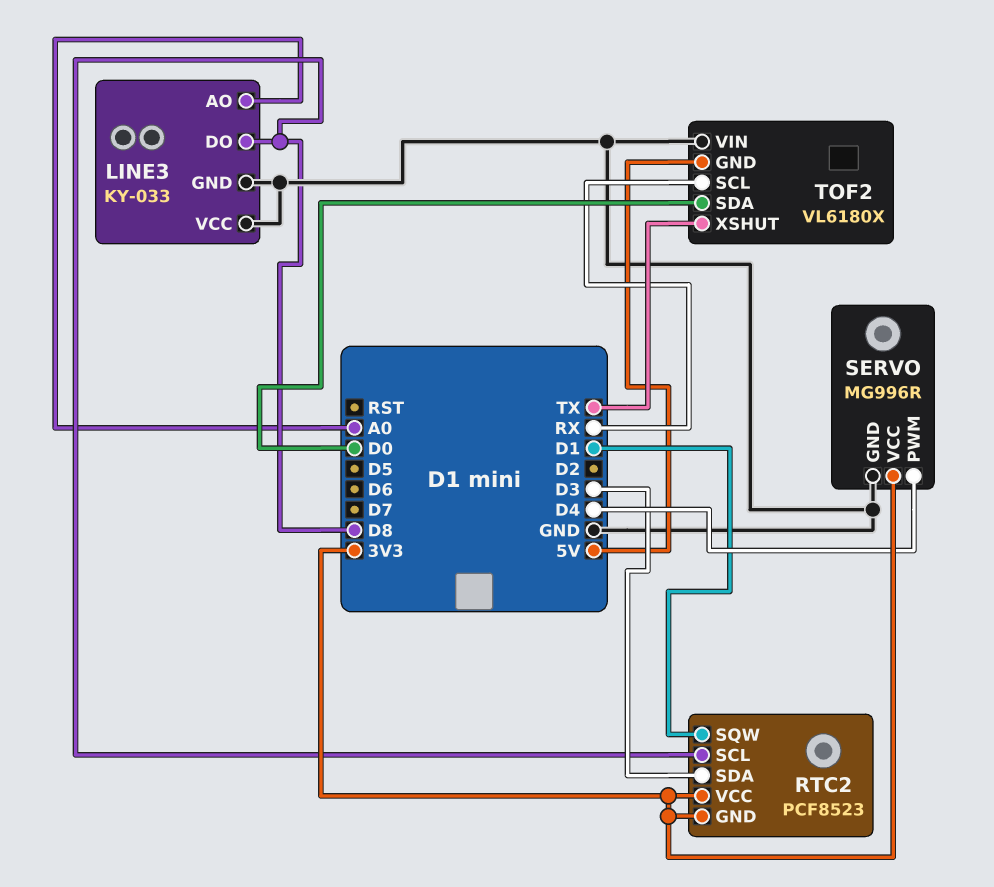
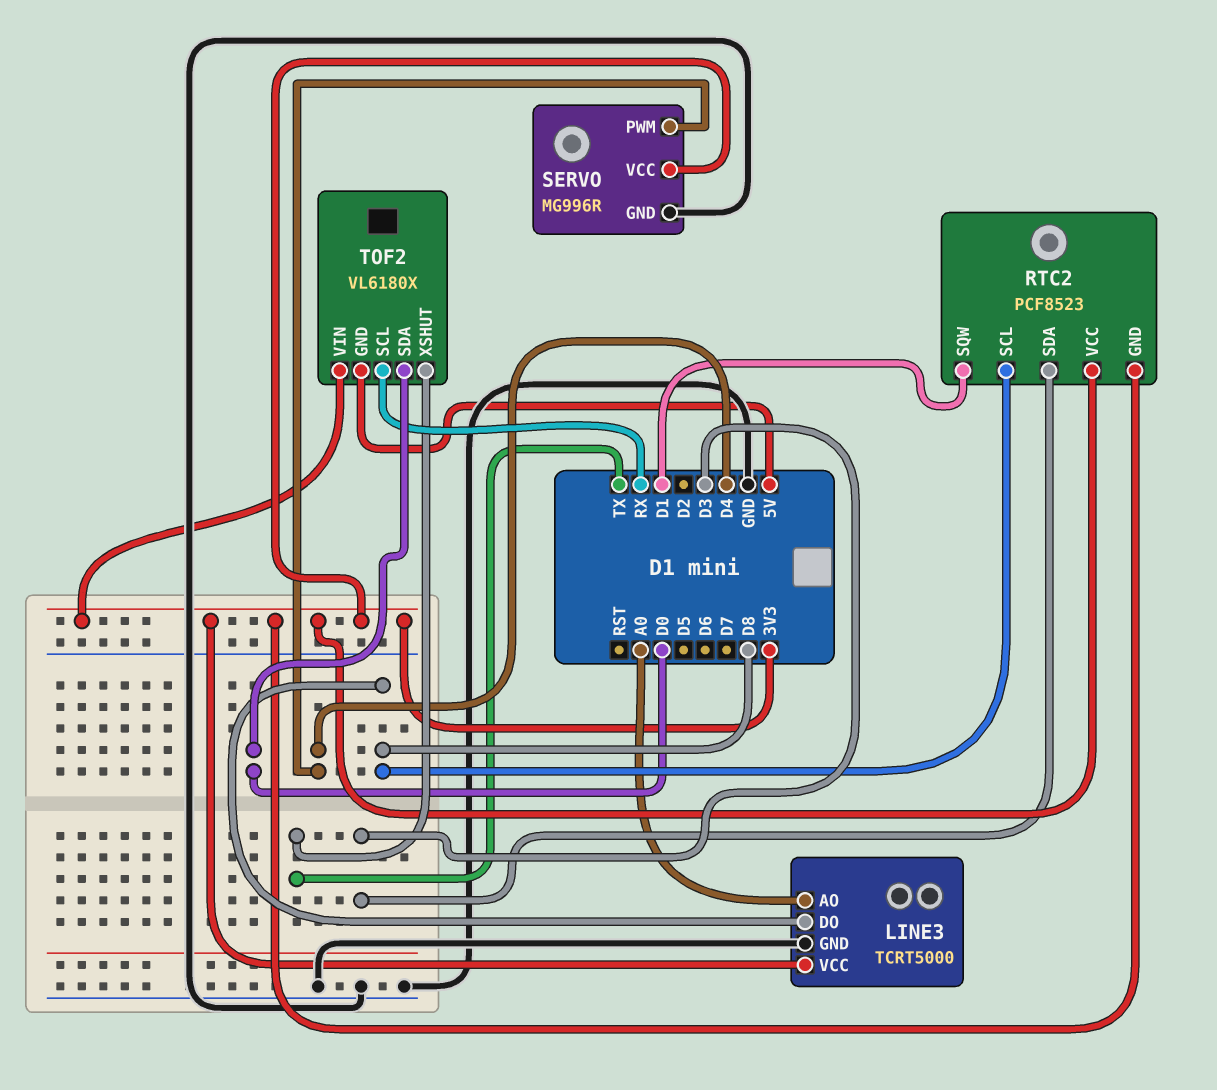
LINE3: KY-033 -> TCRT5000
LINE3 pin VCC: GND -> 3V3
TOF2 pin VIN: GND -> 3V3

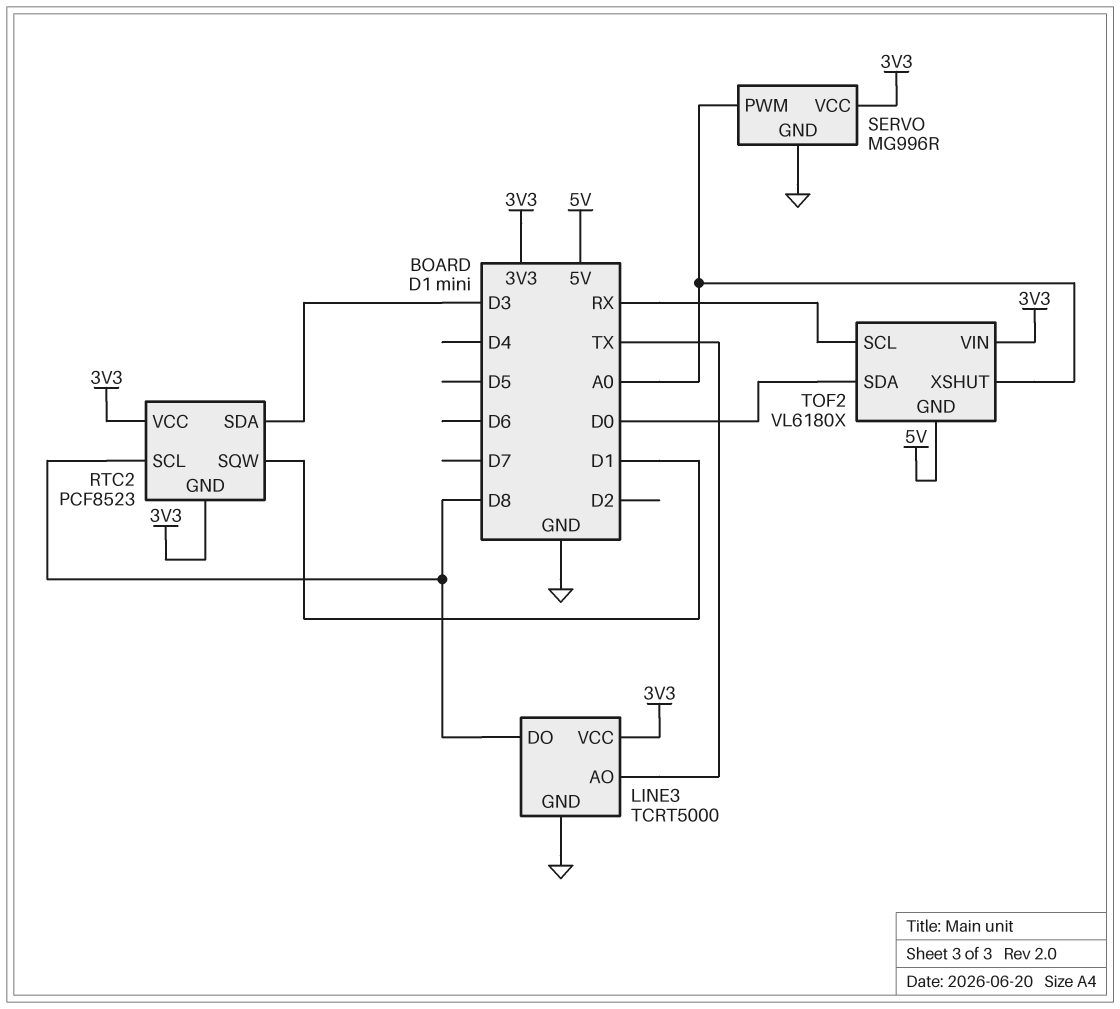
LINE3 pin AO: A0 -> TX
SERVO pin PWM: D4 -> A0
TOF2 pin XSHUT: TX -> A0

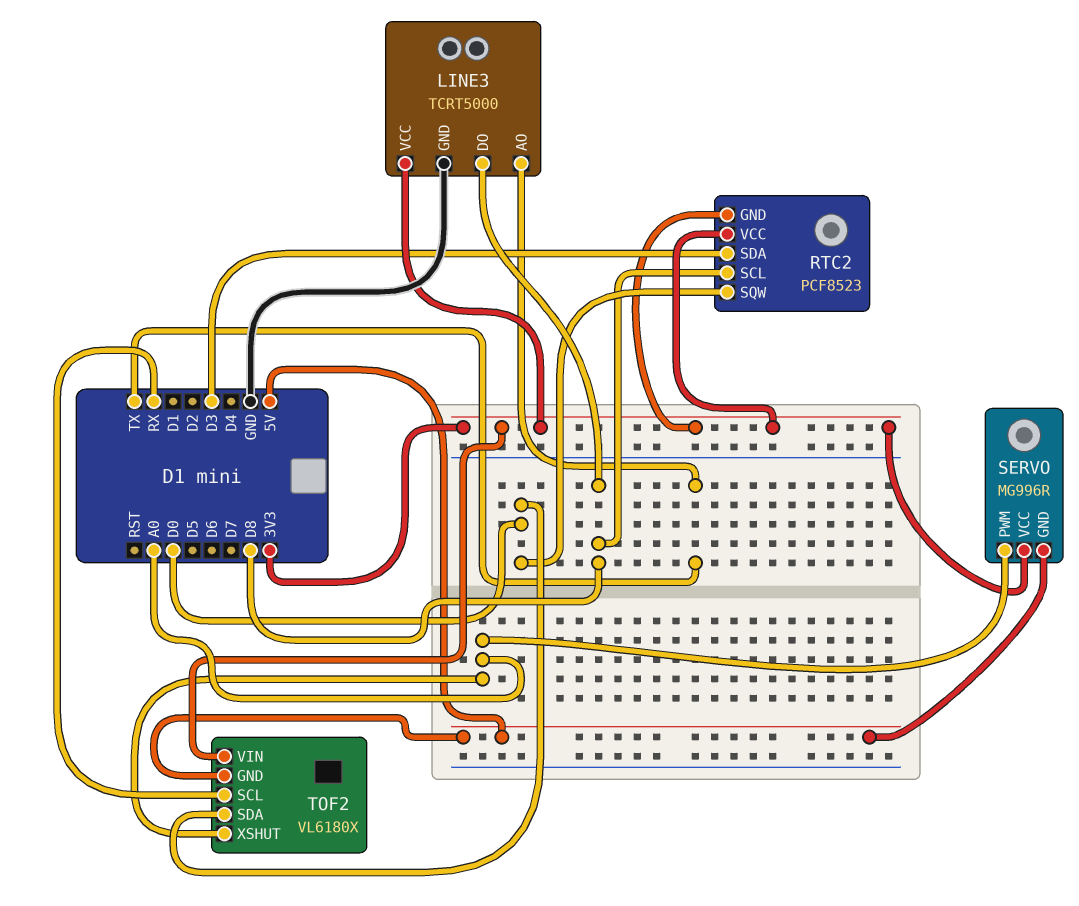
RTC2 pin SQW: D1 -> D0
SERVO pin GND: GND -> 5V

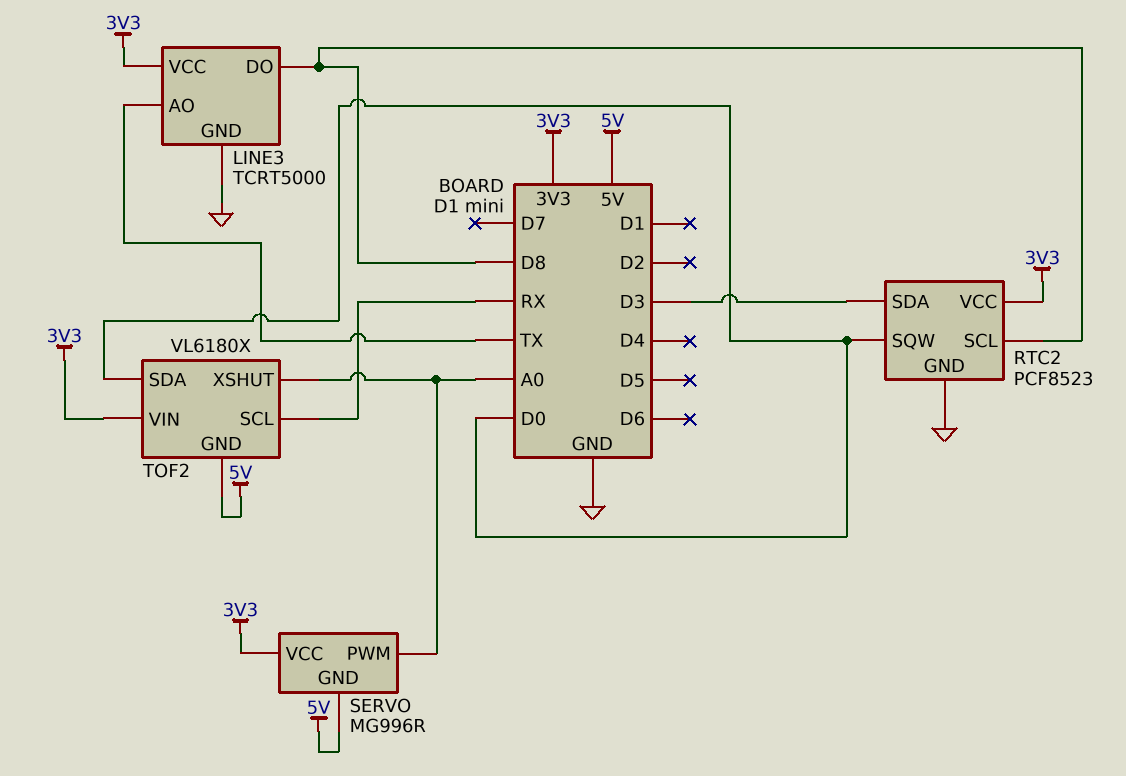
RTC2 pin GND: 3V3 -> GND

